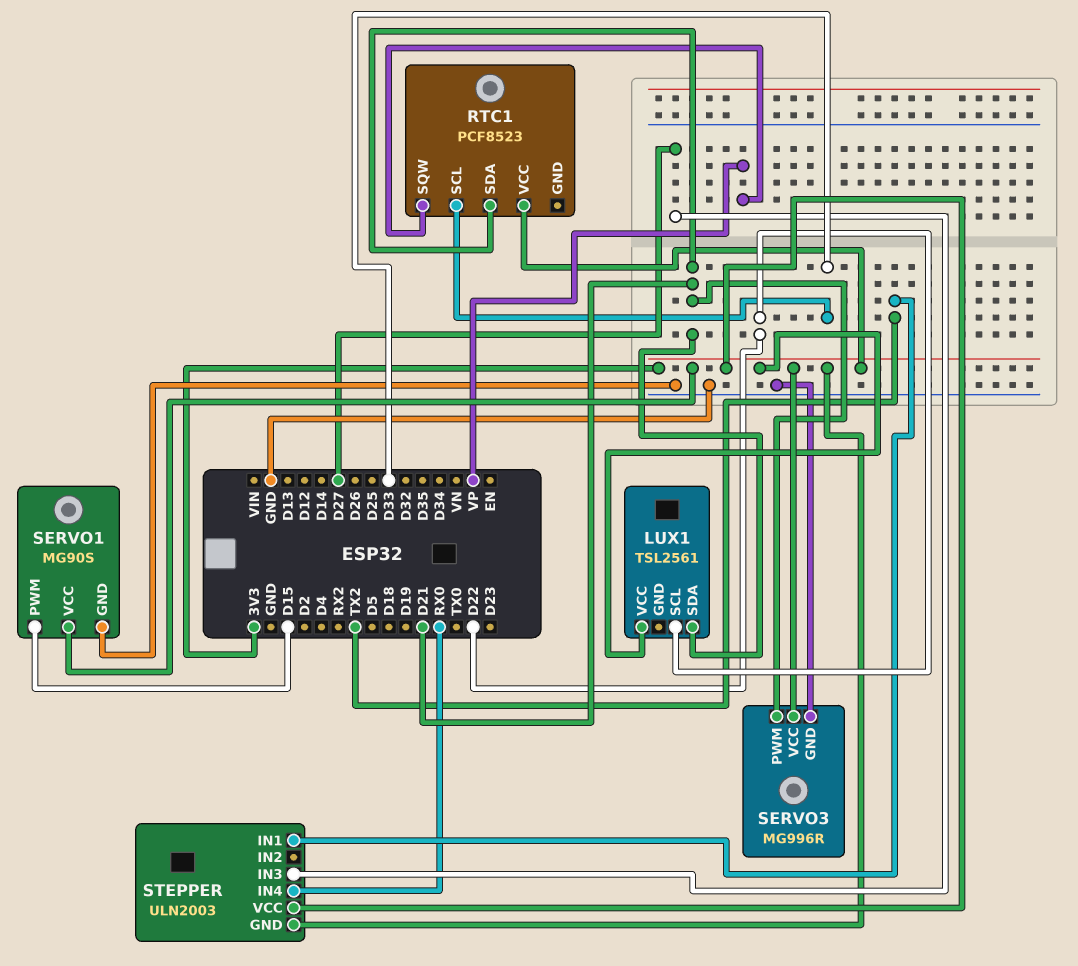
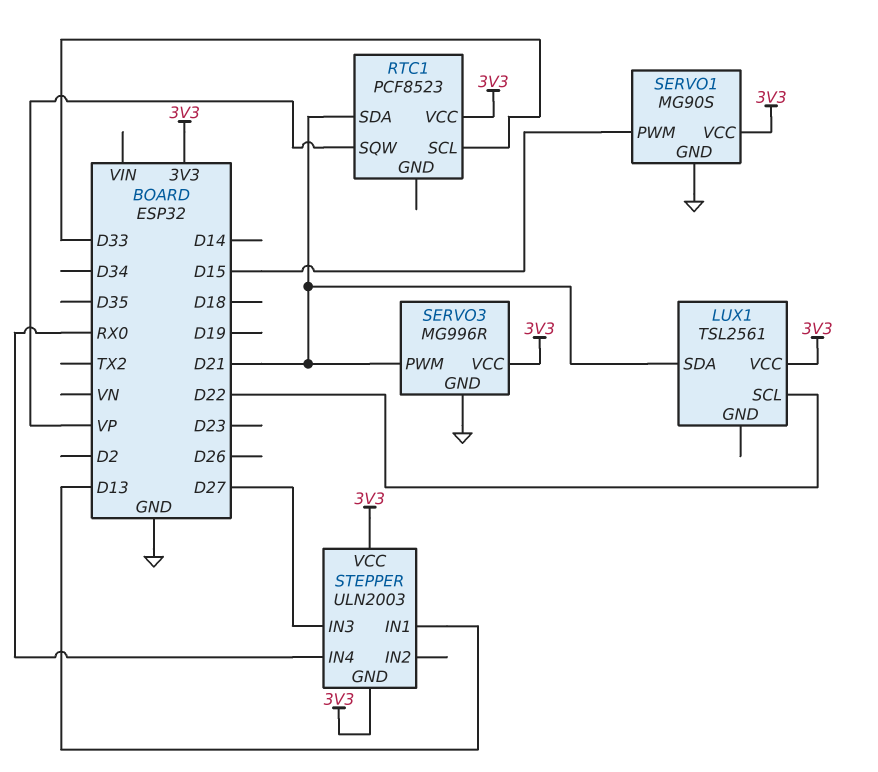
STEPPER pin IN1: TX2 -> D13

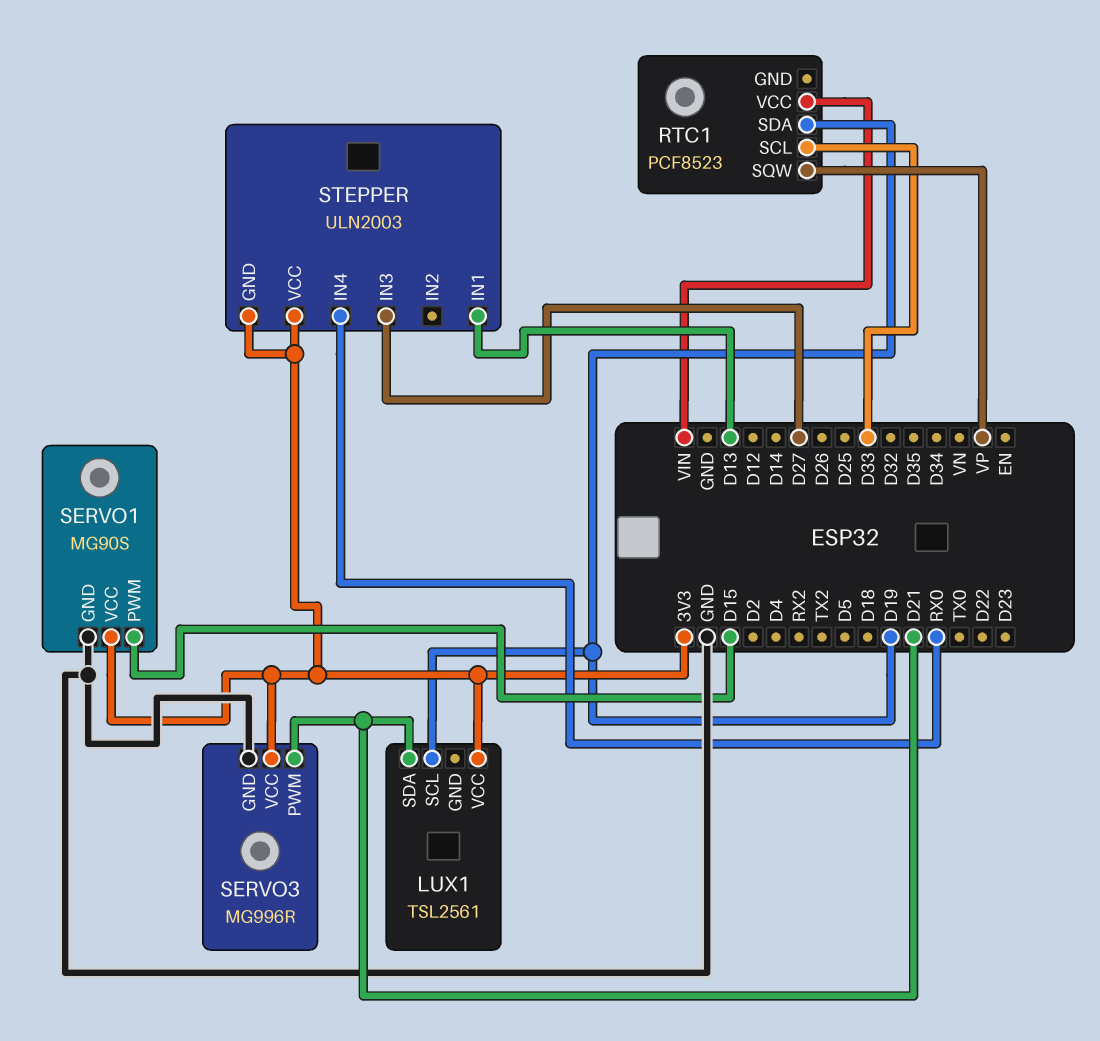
LUX1 pin SCL: D22 -> D19
RTC1 pin SDA: D21 -> D19
RTC1 pin VCC: 3V3 -> VIN

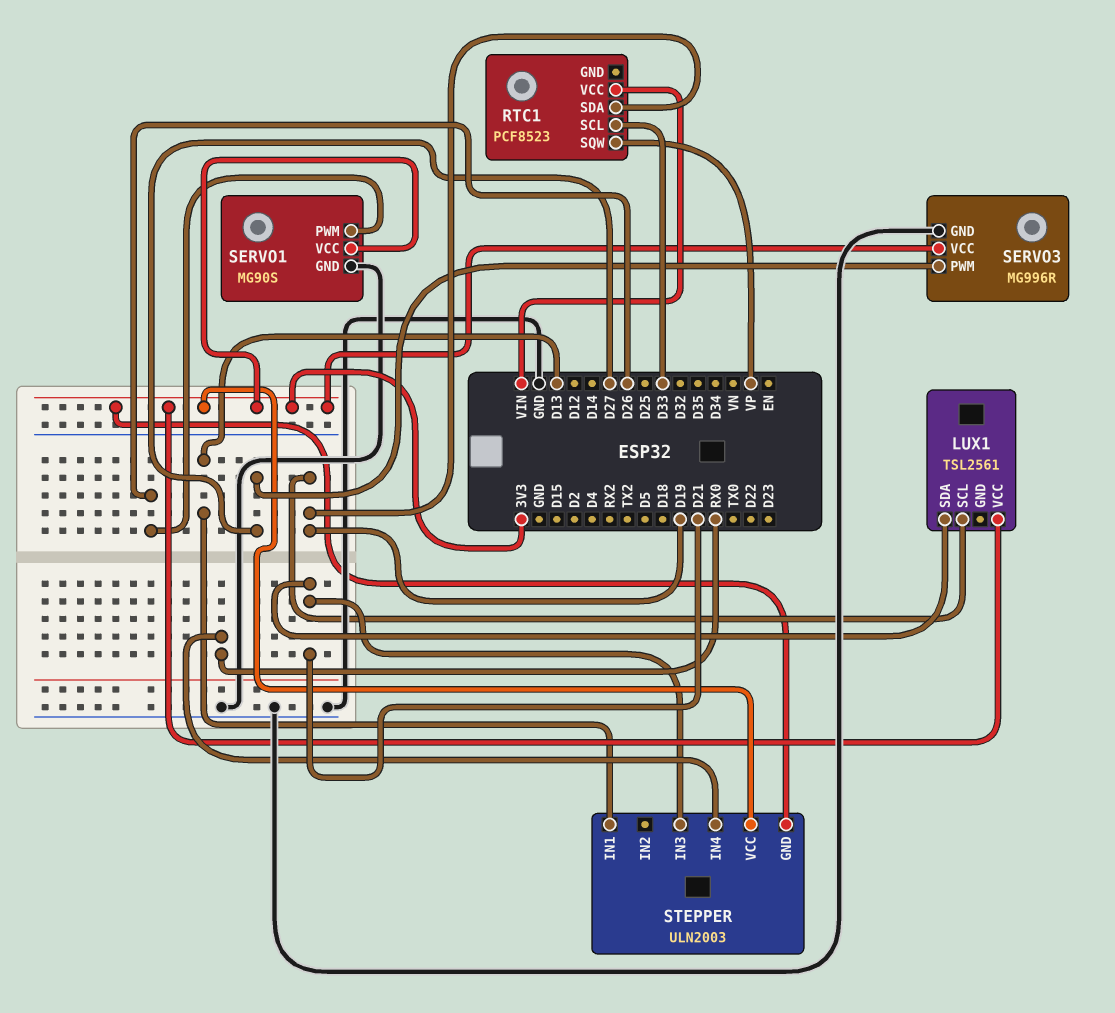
SERVO1 pin PWM: D15 -> D26
SERVO3 pin PWM: D21 -> D27
STEPPER pin IN3: D27 -> D21

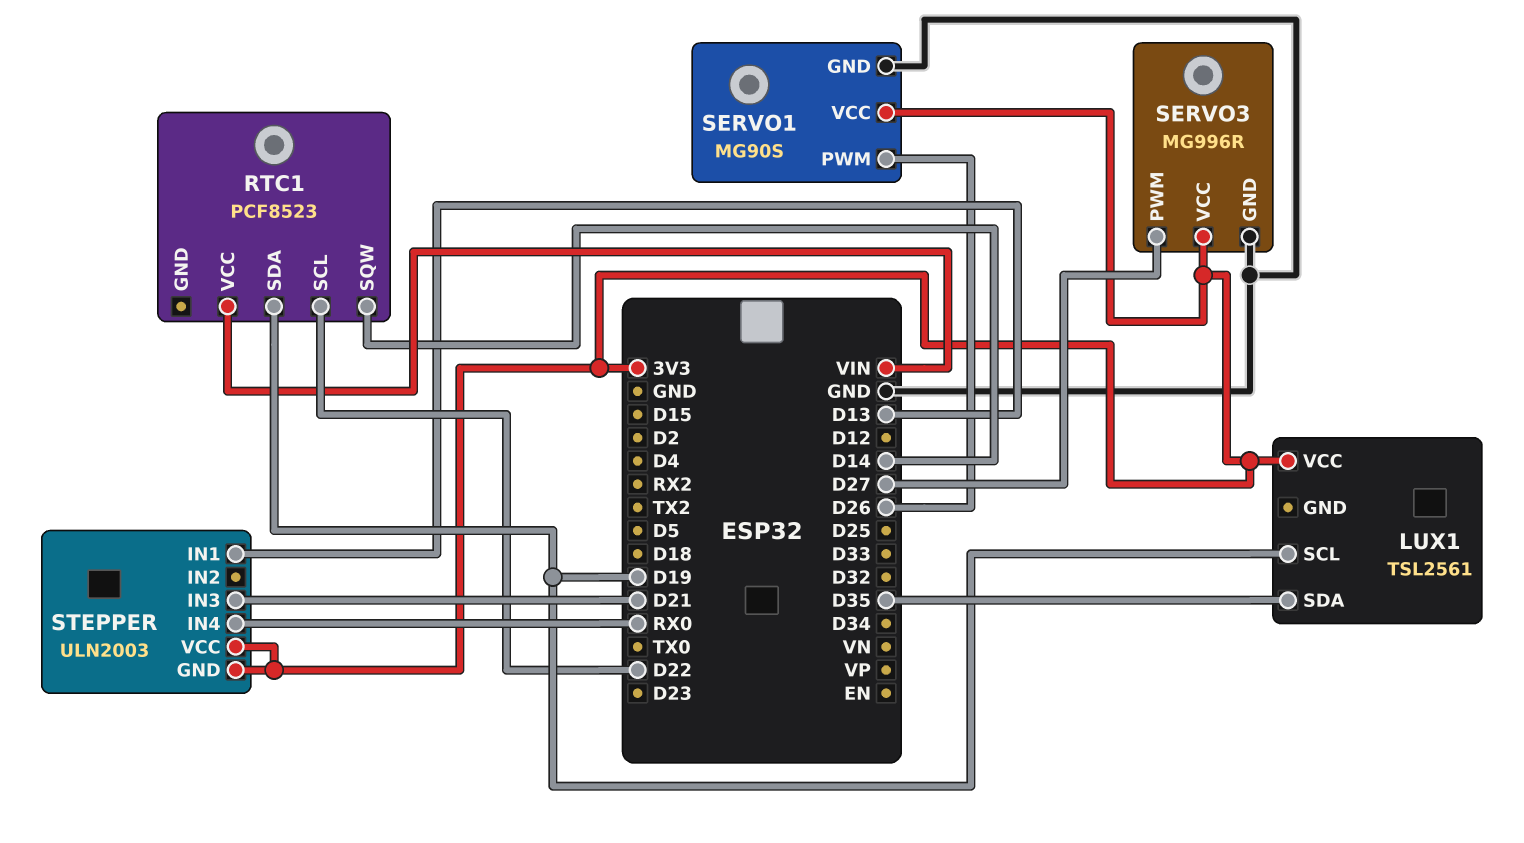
LUX1 pin SDA: D21 -> D35
RTC1 pin SCL: D33 -> D22
RTC1 pin SQW: VP -> D14

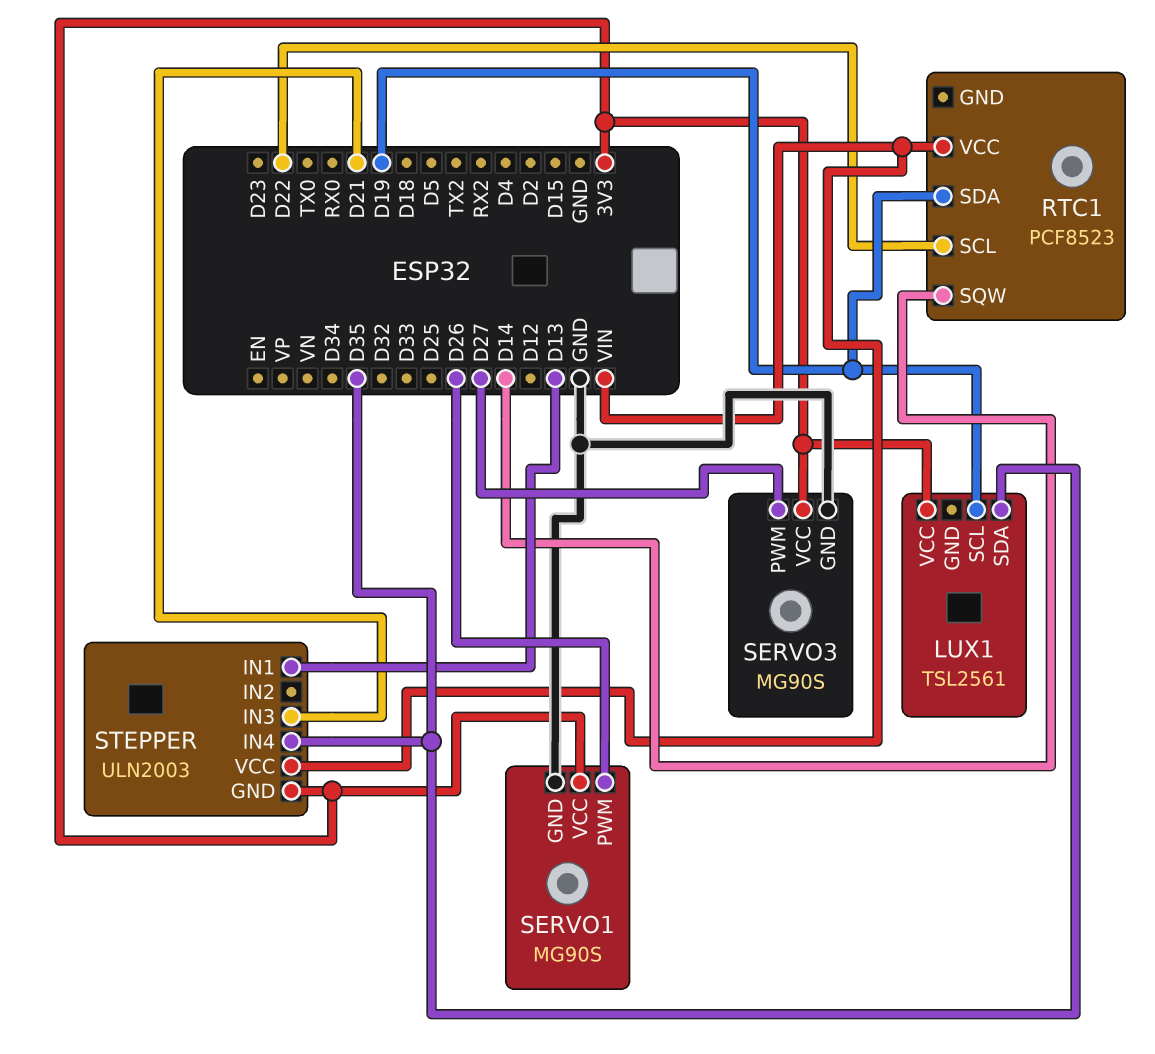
SERVO3: MG996R -> MG90S
STEPPER pin IN4: RX0 -> D35
STEPPER pin VCC: 3V3 -> VIN

